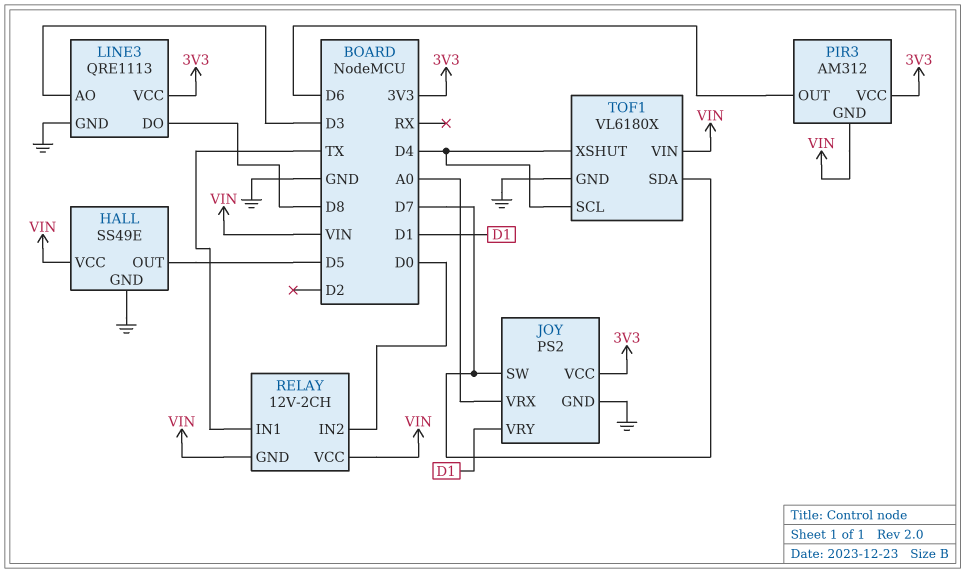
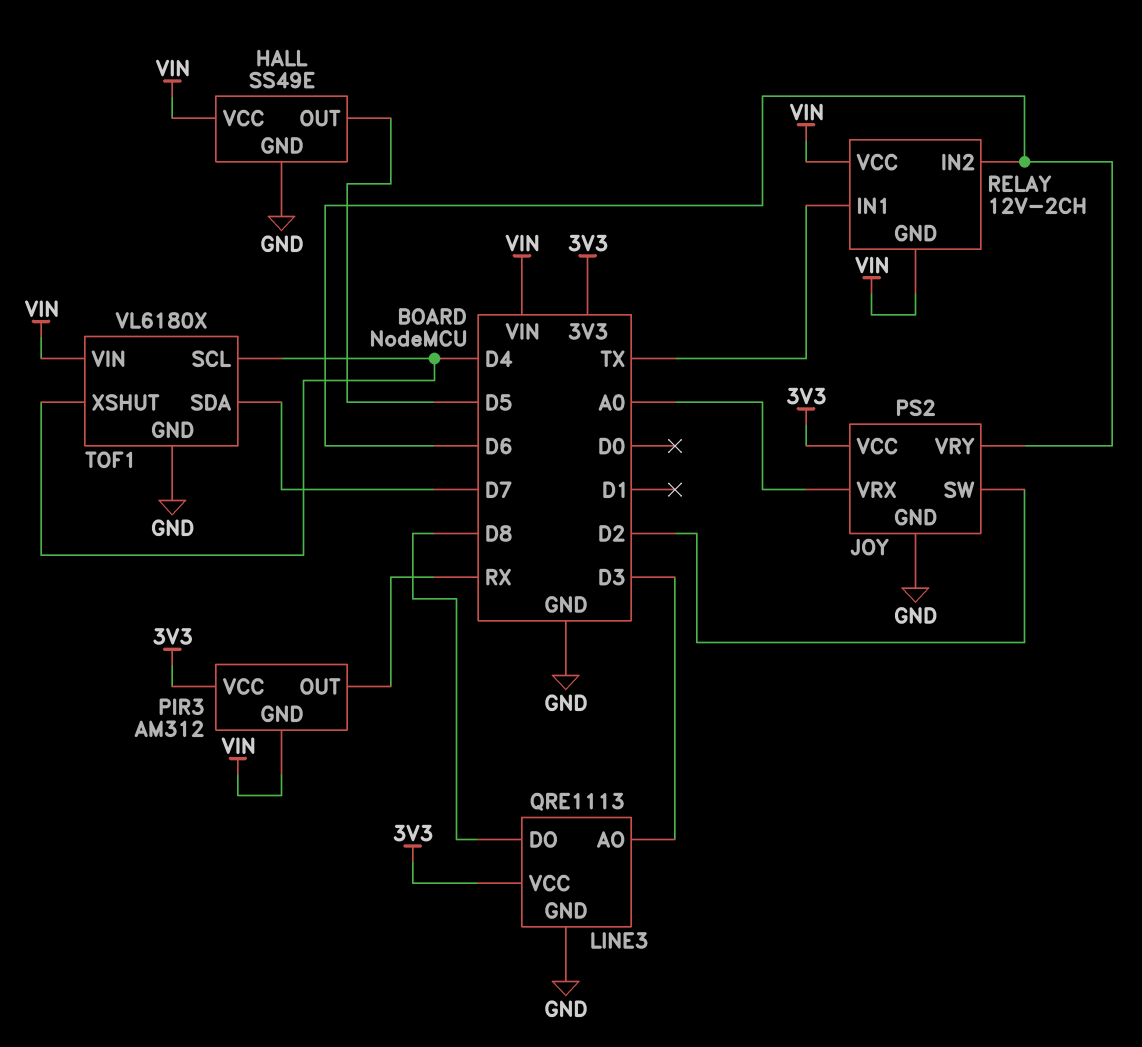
JOY pin SW: D7 -> D2
JOY pin VRY: D1 -> D6
PIR3 pin OUT: D6 -> RX
RELAY pin IN2: D0 -> D6

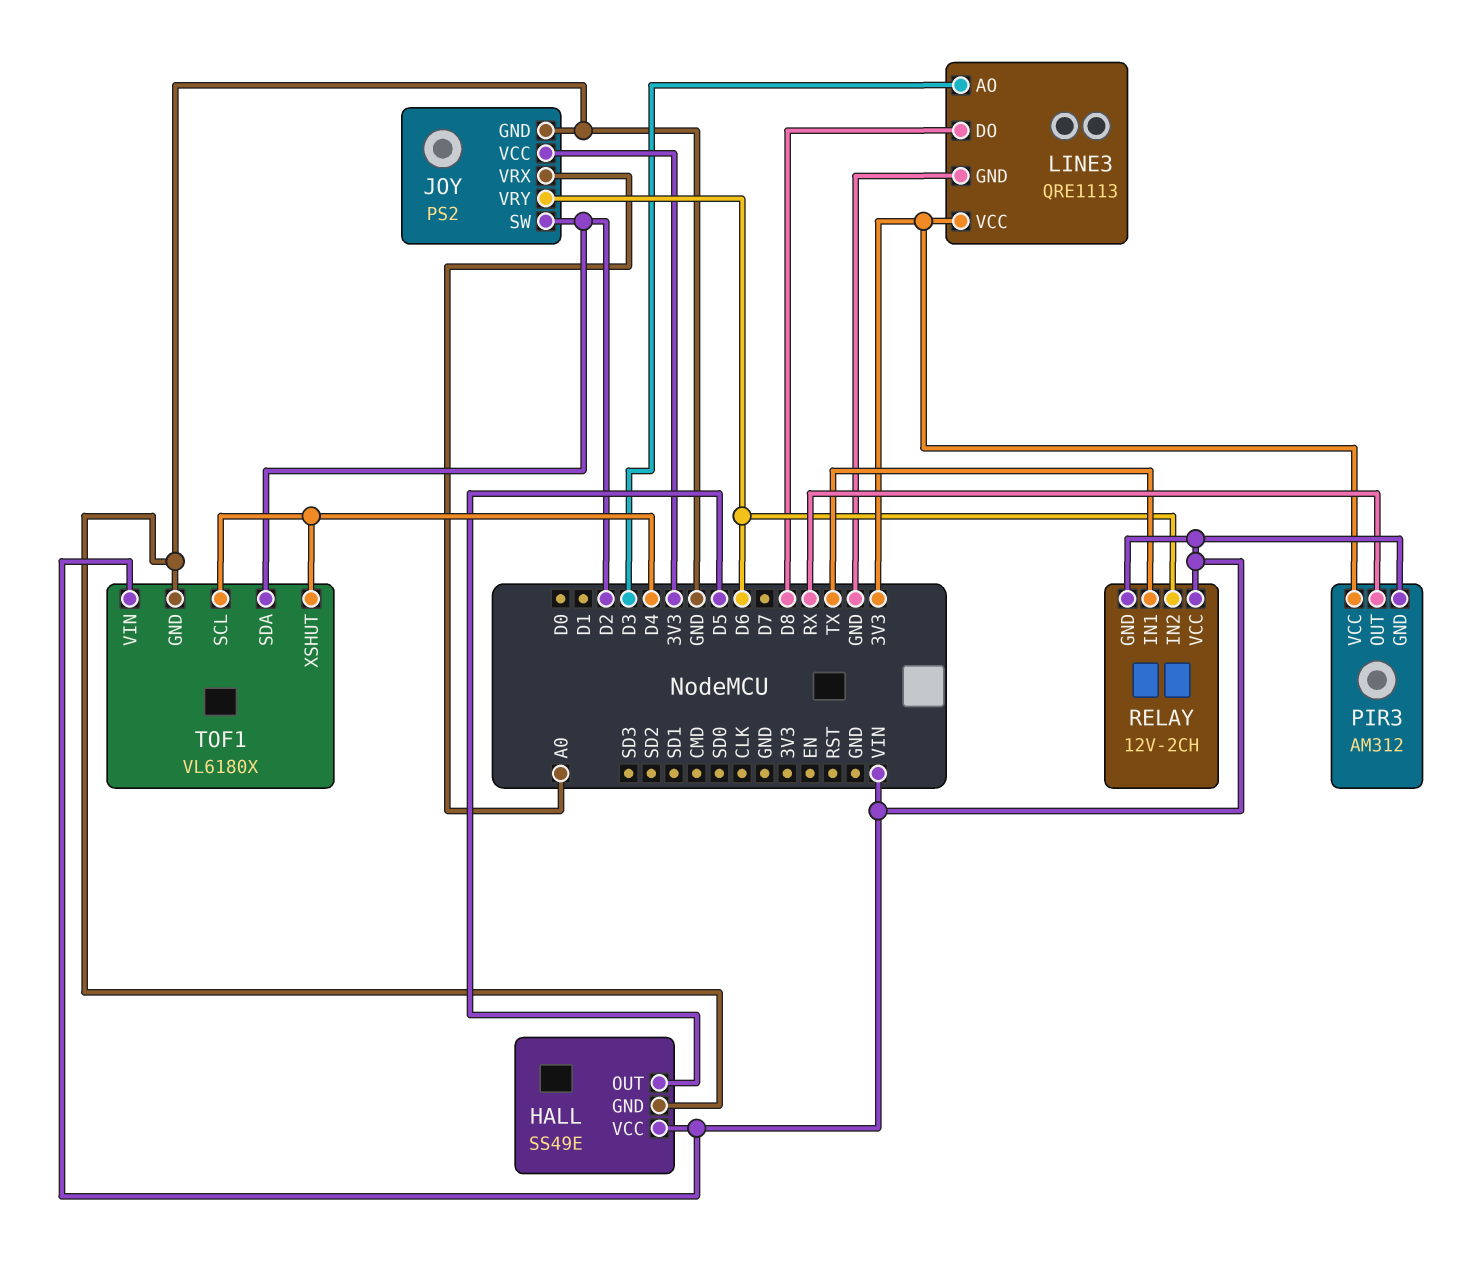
TOF1 pin SDA: D7 -> D2

